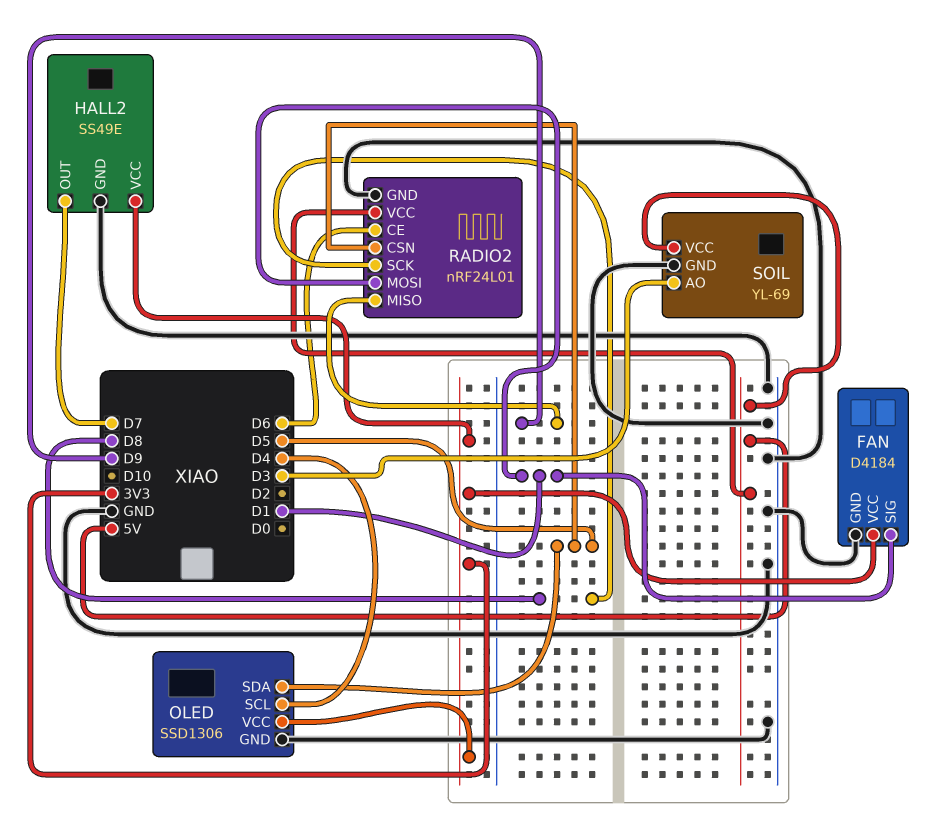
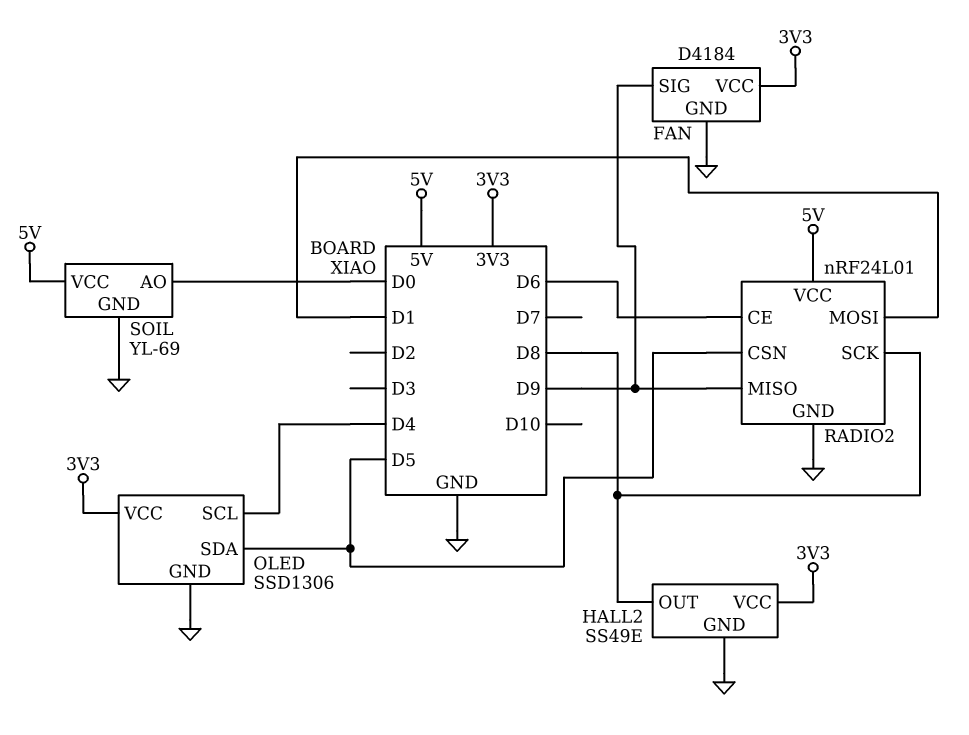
FAN pin SIG: D1 -> D9
HALL2 pin OUT: D7 -> D8
SOIL pin AO: D3 -> D0

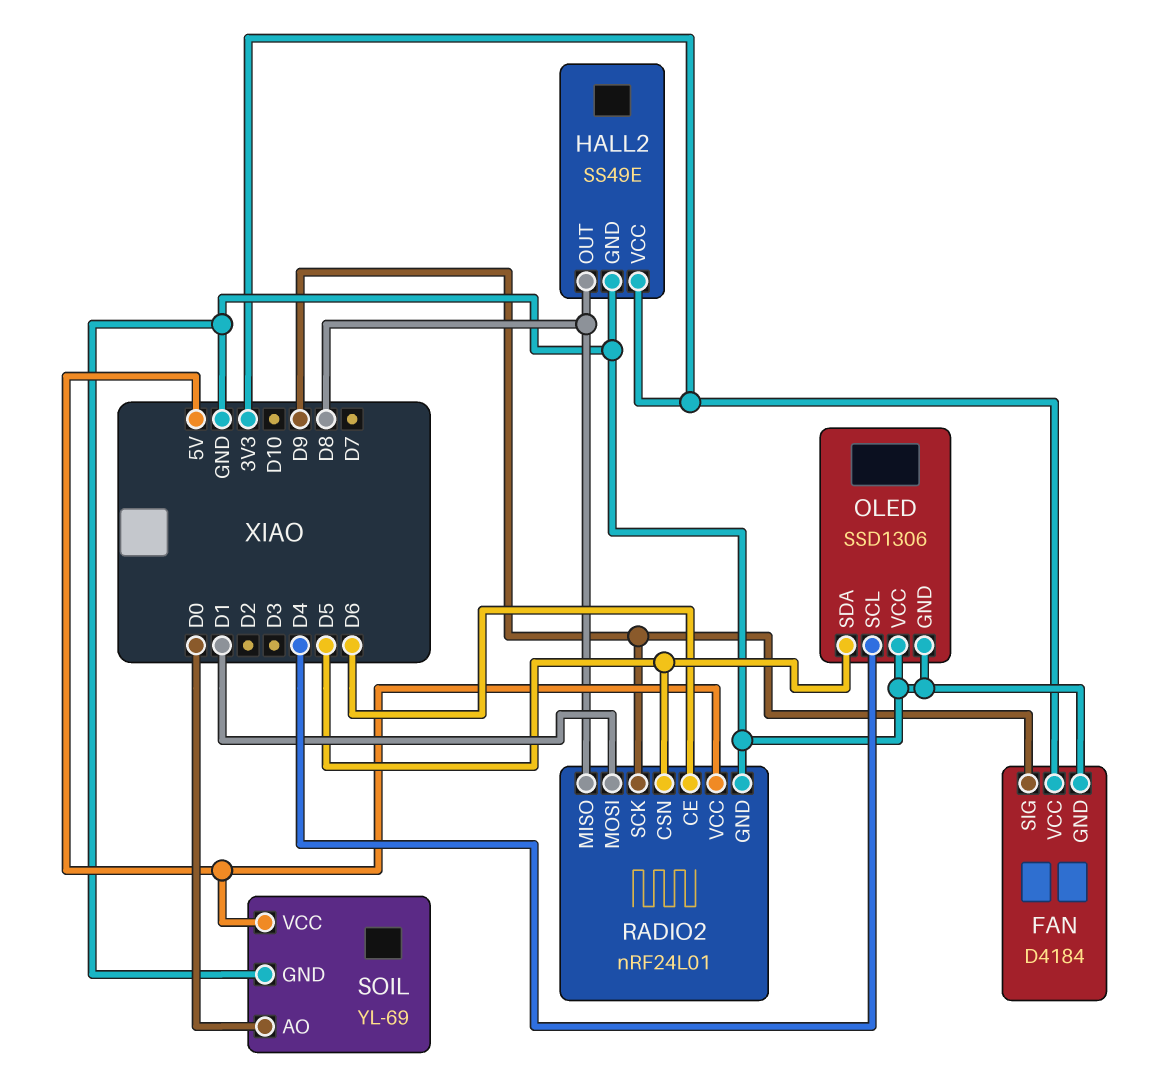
OLED pin VCC: 3V3 -> GND
RADIO2 pin MISO: D9 -> D8
RADIO2 pin SCK: D8 -> D9

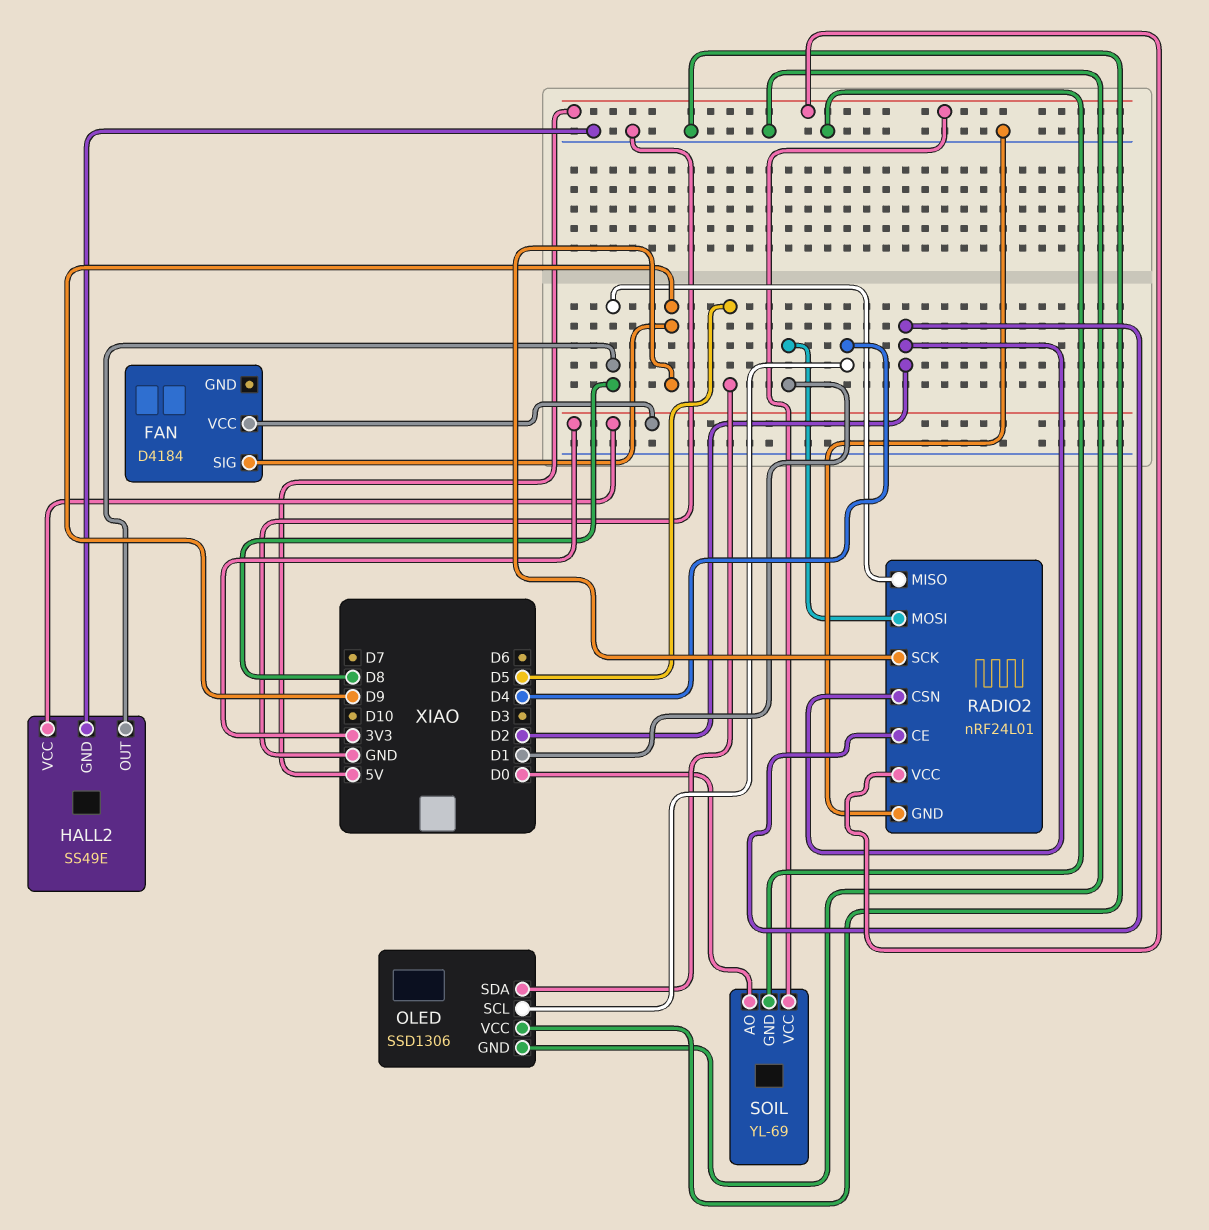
FAN pin GND: GND -> none
RADIO2 pin CE: D6 -> D2
RADIO2 pin CSN: D5 -> D2

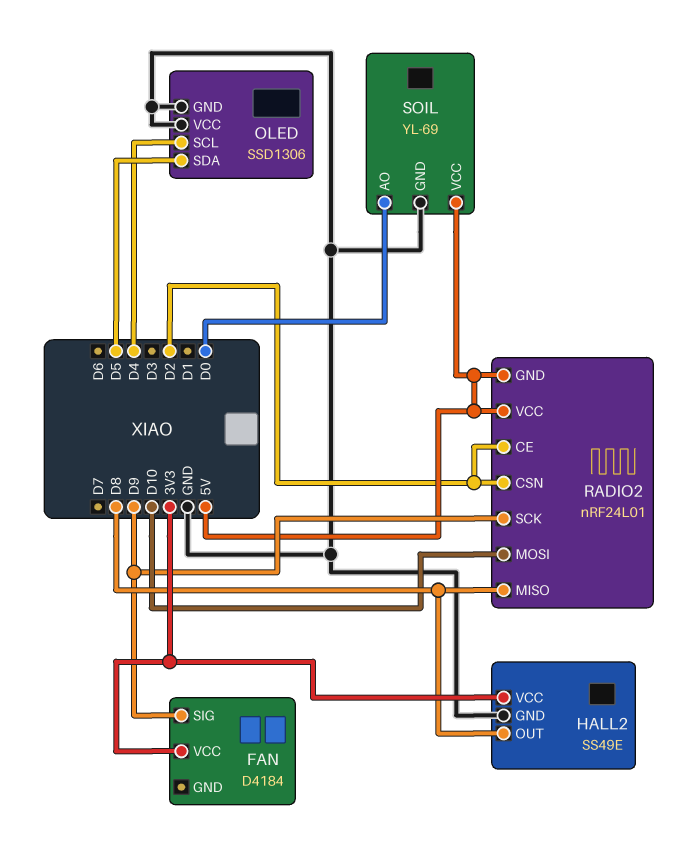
RADIO2 pin GND: GND -> 5V
RADIO2 pin MOSI: D1 -> D10

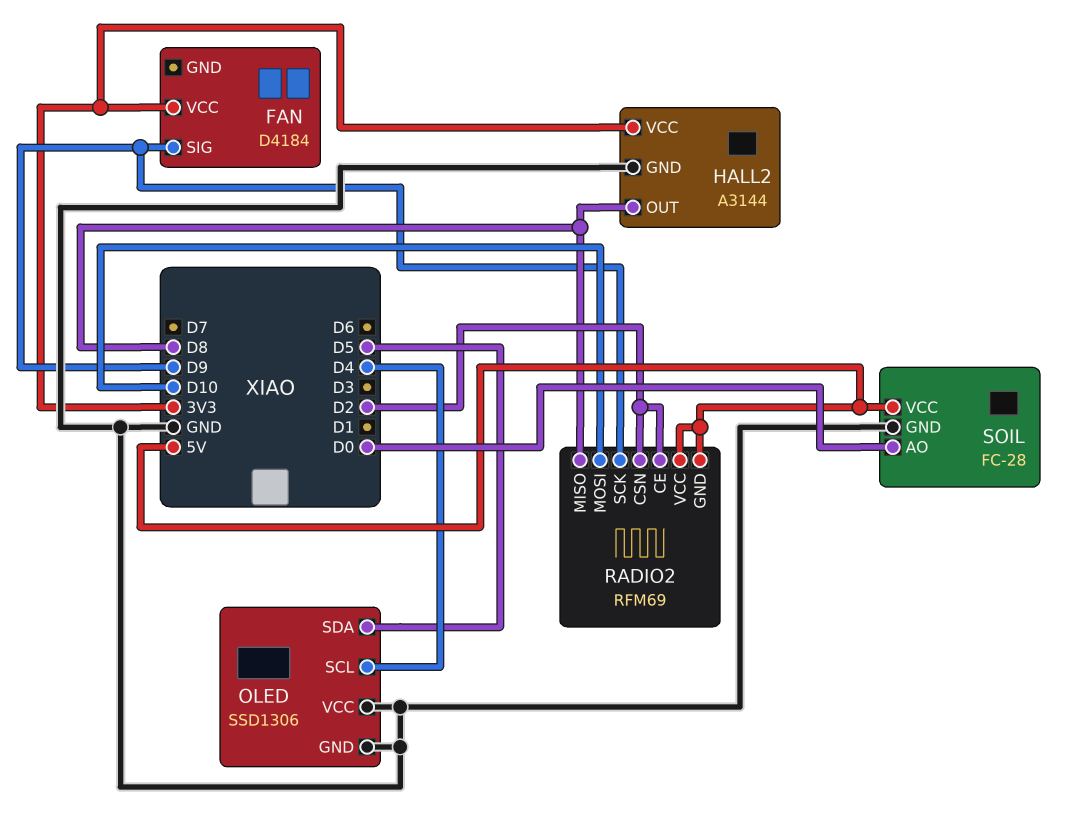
HALL2: SS49E -> A3144
RADIO2: nRF24L01 -> RFM69
SOIL: YL-69 -> FC-28

